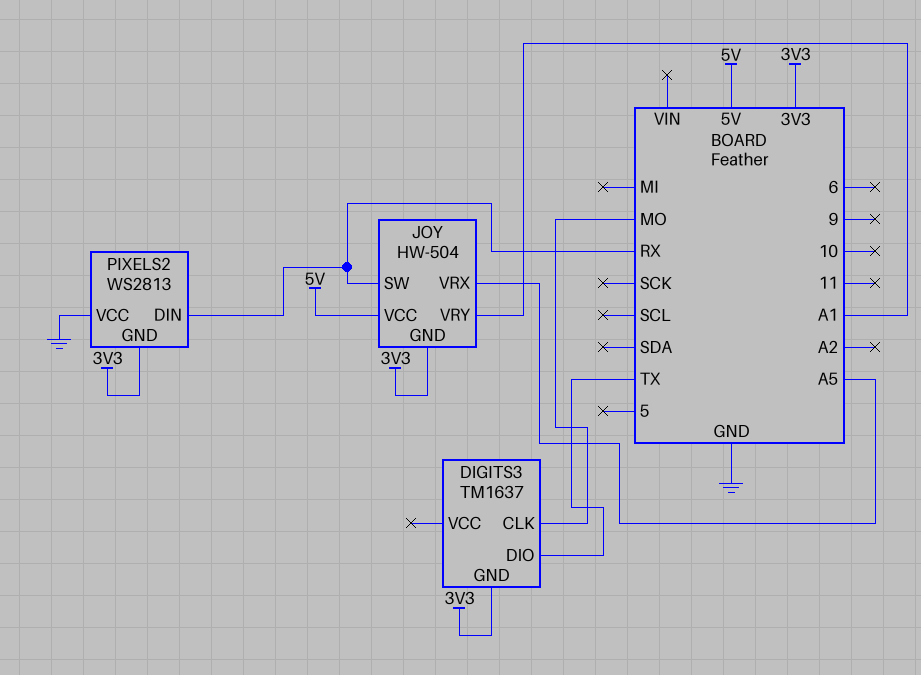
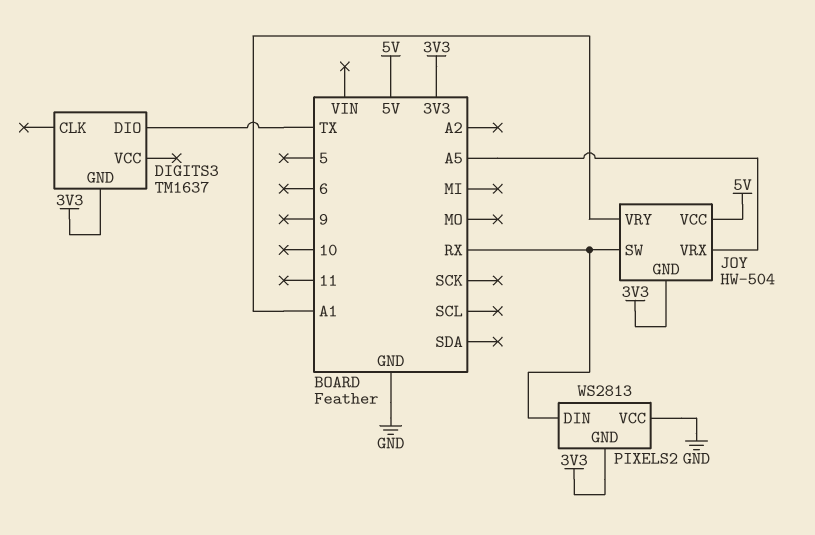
DIGITS3 pin CLK: MO -> none

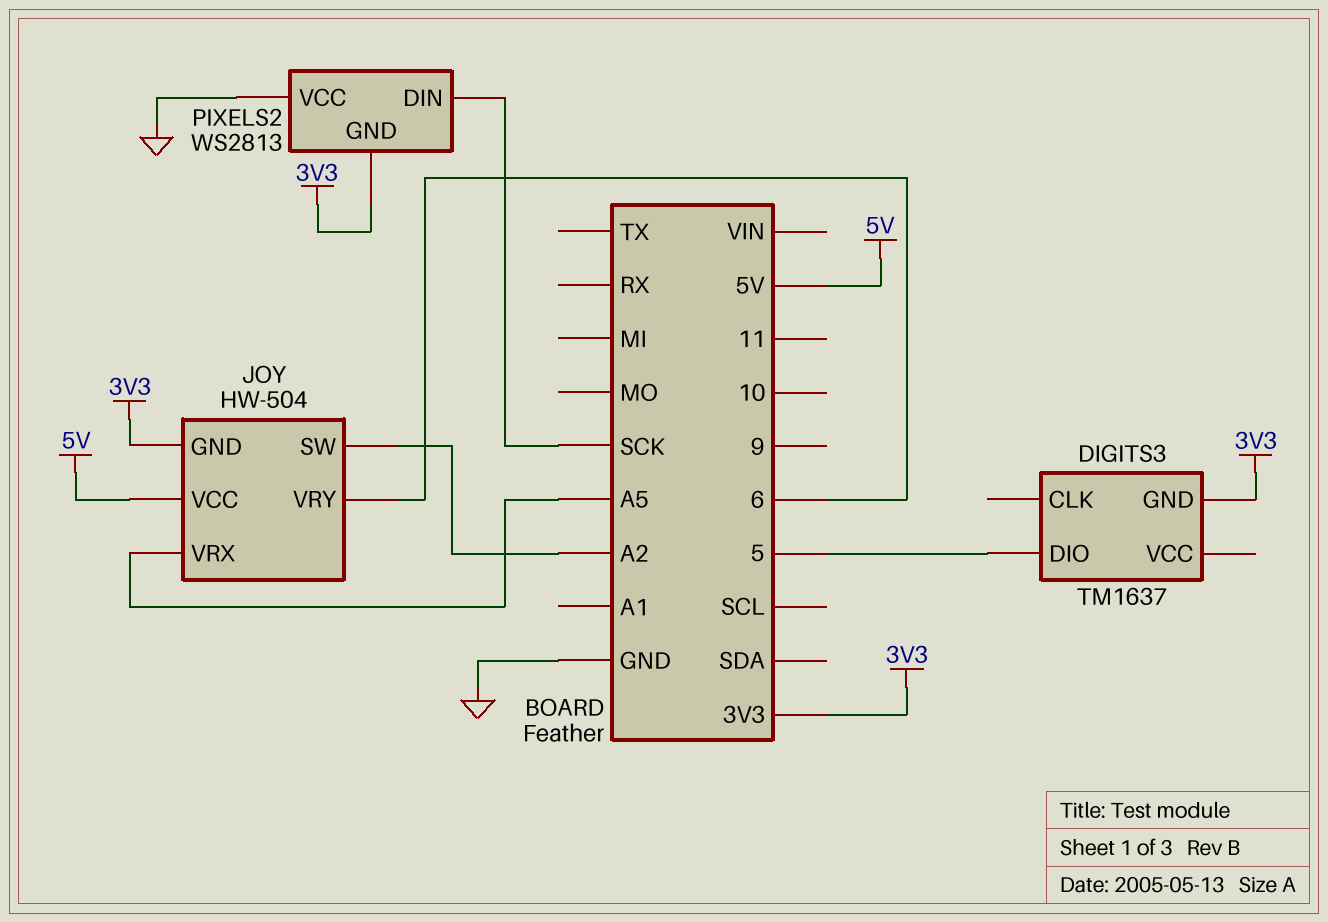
DIGITS3 pin DIO: TX -> 5
JOY pin SW: RX -> A2
JOY pin VRY: A1 -> 6
PIXELS2 pin DIN: RX -> SCK

